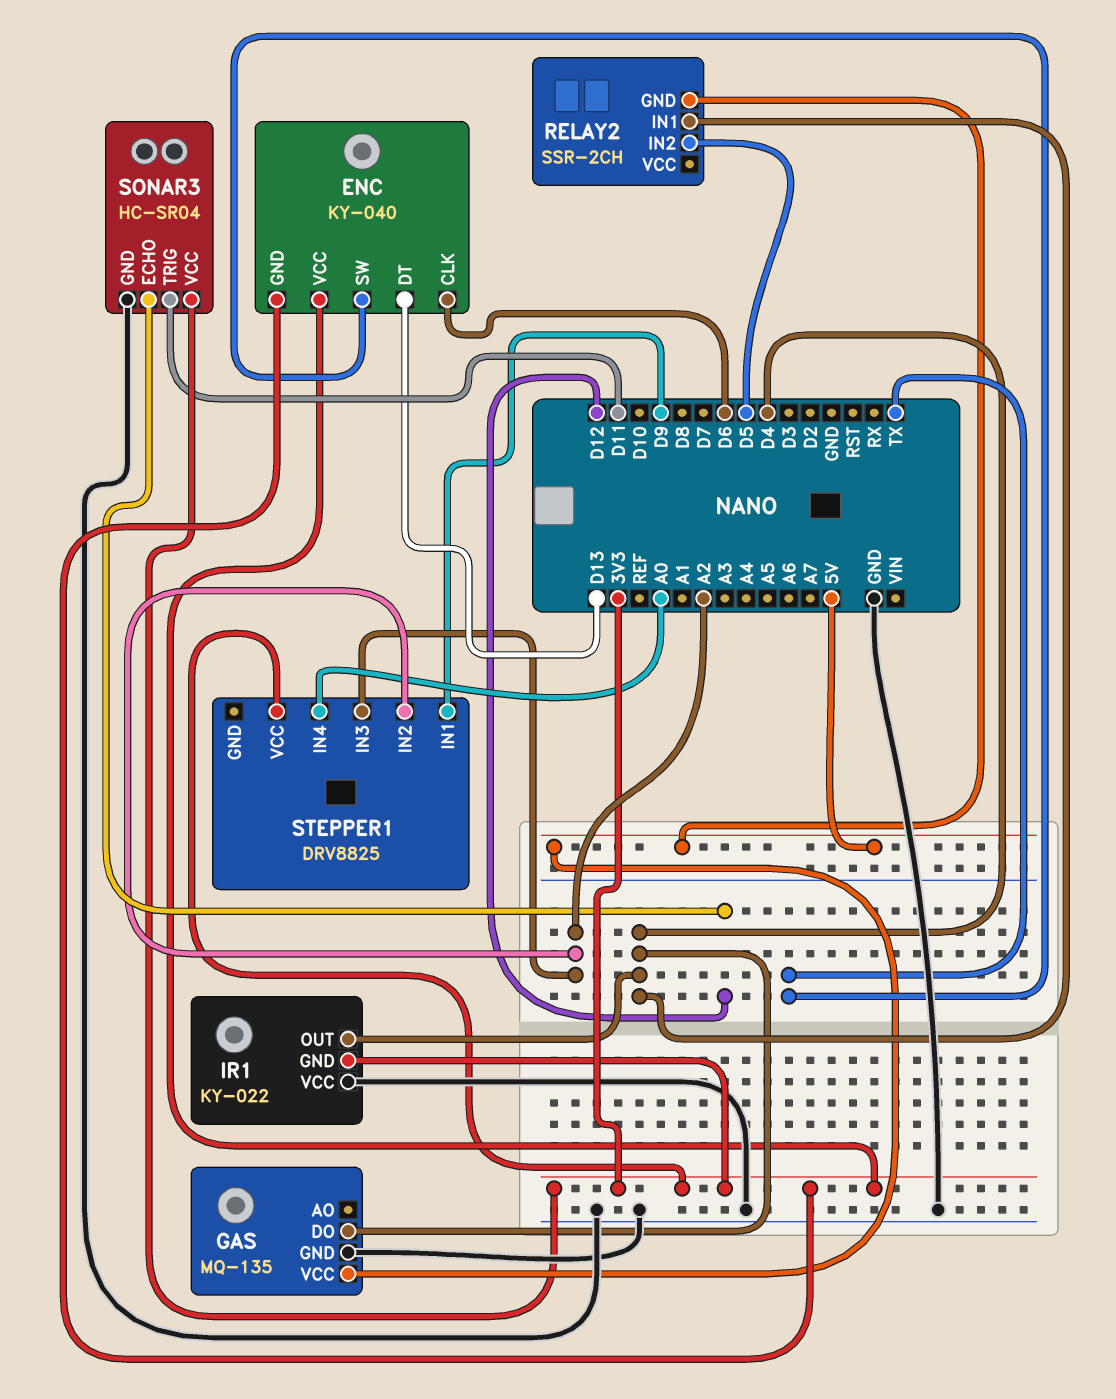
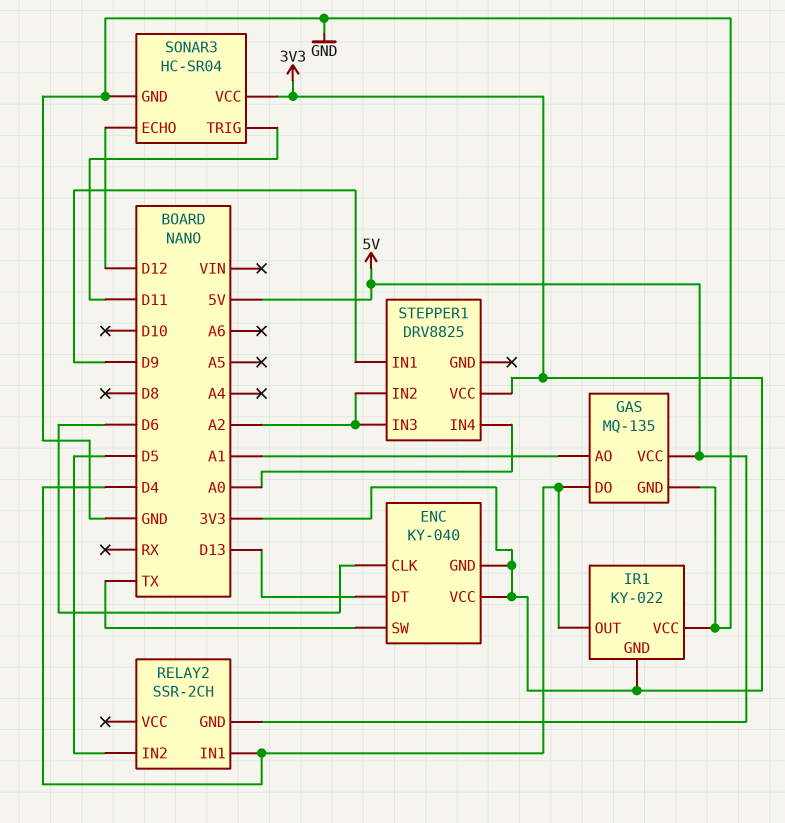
GAS pin AO: none -> A1

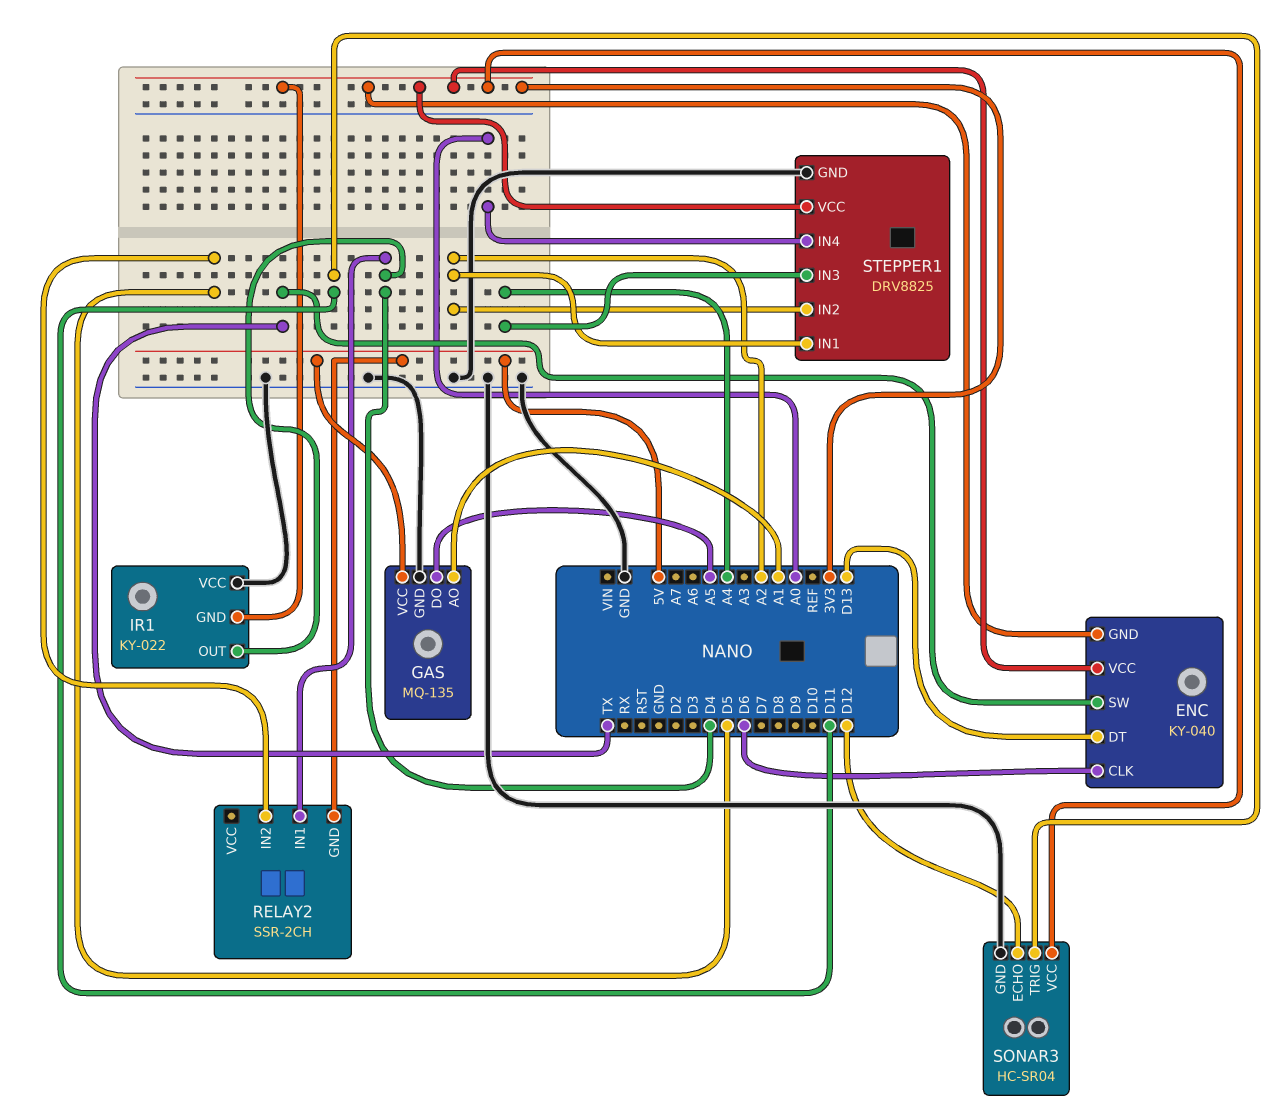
GAS pin DO: D4 -> A5
STEPPER1 pin GND: none -> GND
STEPPER1 pin IN1: D9 -> A2
STEPPER1 pin IN3: A2 -> A4

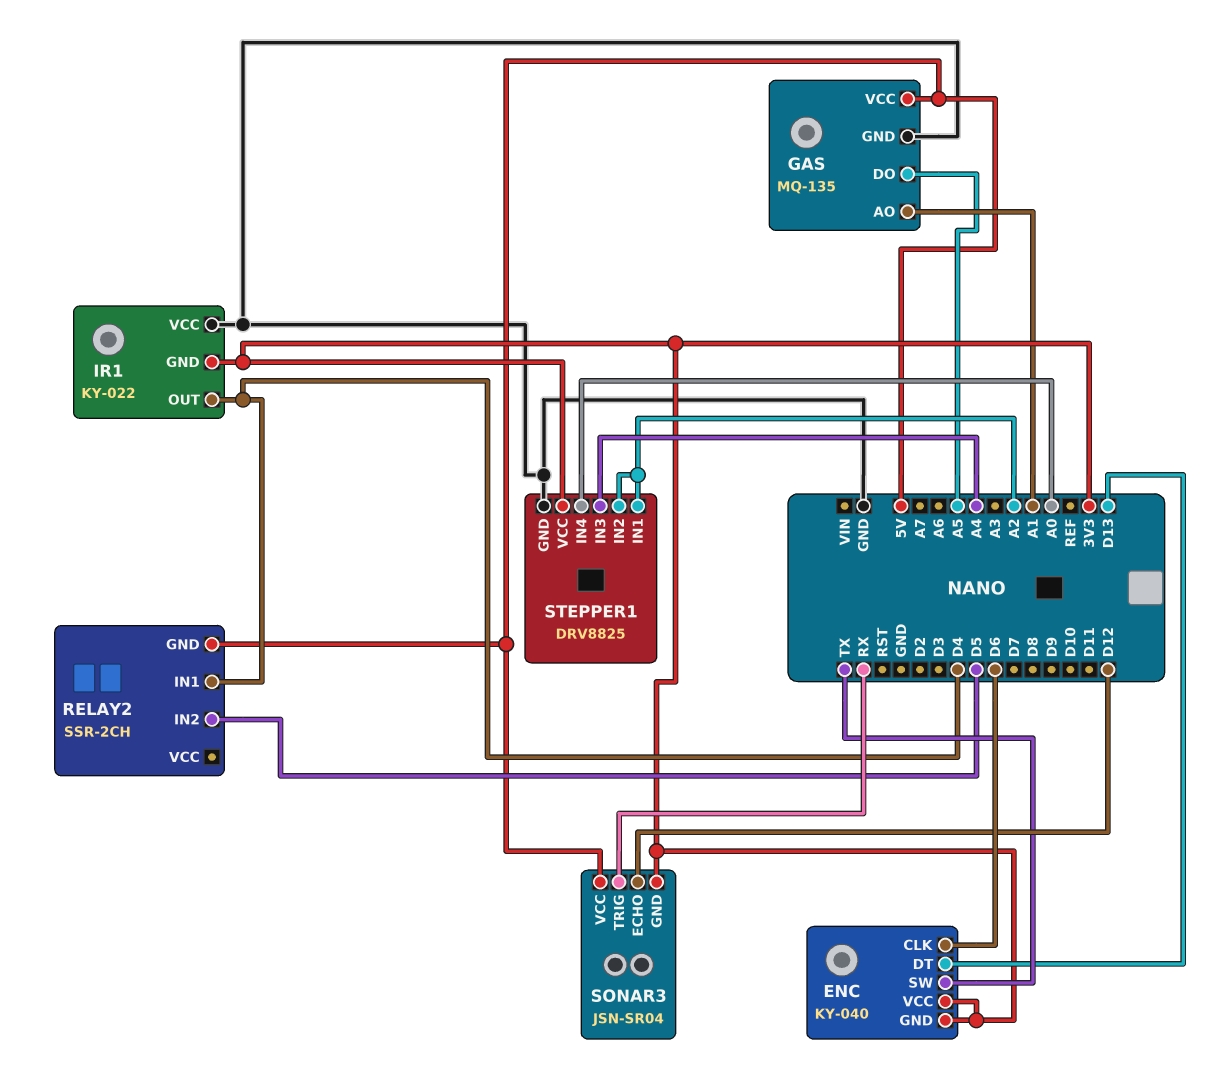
SONAR3: HC-SR04 -> JSN-SR04
SONAR3 pin GND: GND -> 3V3
SONAR3 pin TRIG: D11 -> RX
SONAR3 pin VCC: 3V3 -> 5V

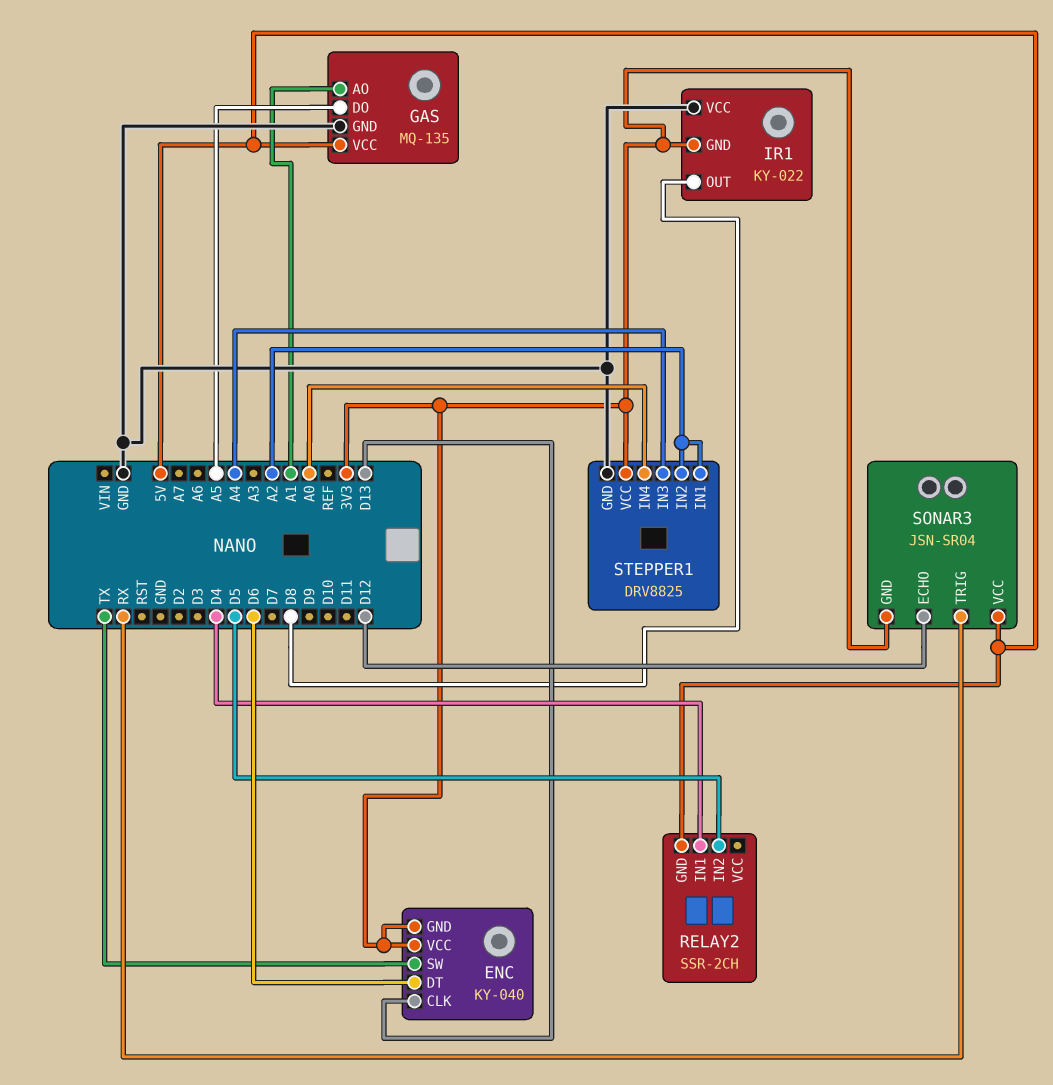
ENC pin CLK: D6 -> D13
ENC pin DT: D13 -> D6
IR1 pin OUT: D4 -> D8

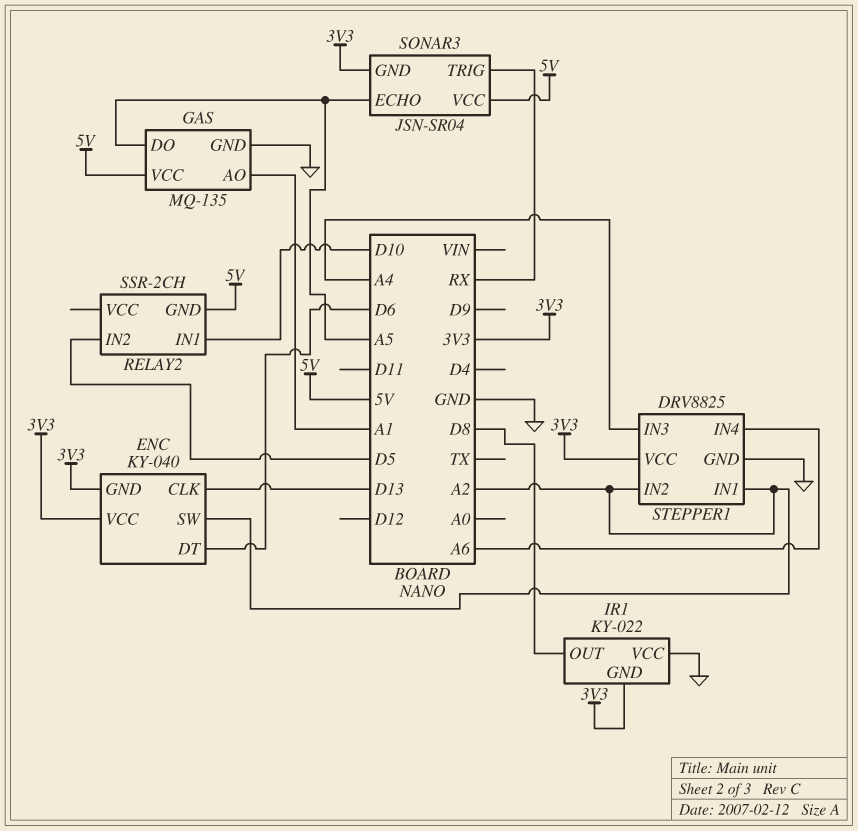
ENC pin SW: TX -> A2
RELAY2 pin IN1: D4 -> D10
SONAR3 pin ECHO: D12 -> A5
STEPPER1 pin IN4: A0 -> A6

